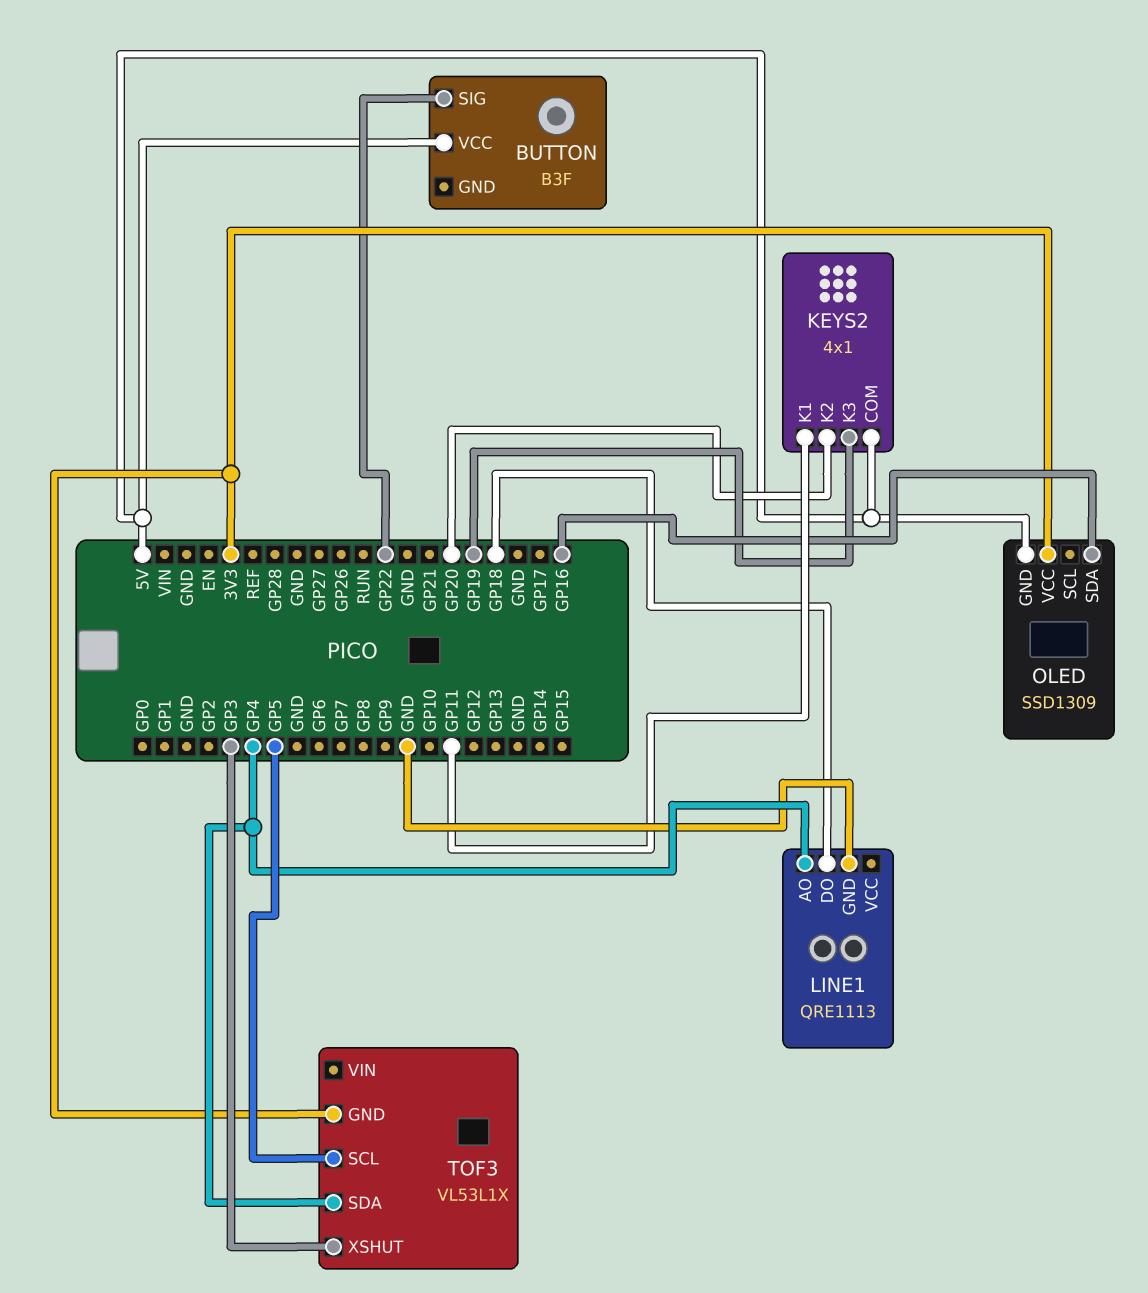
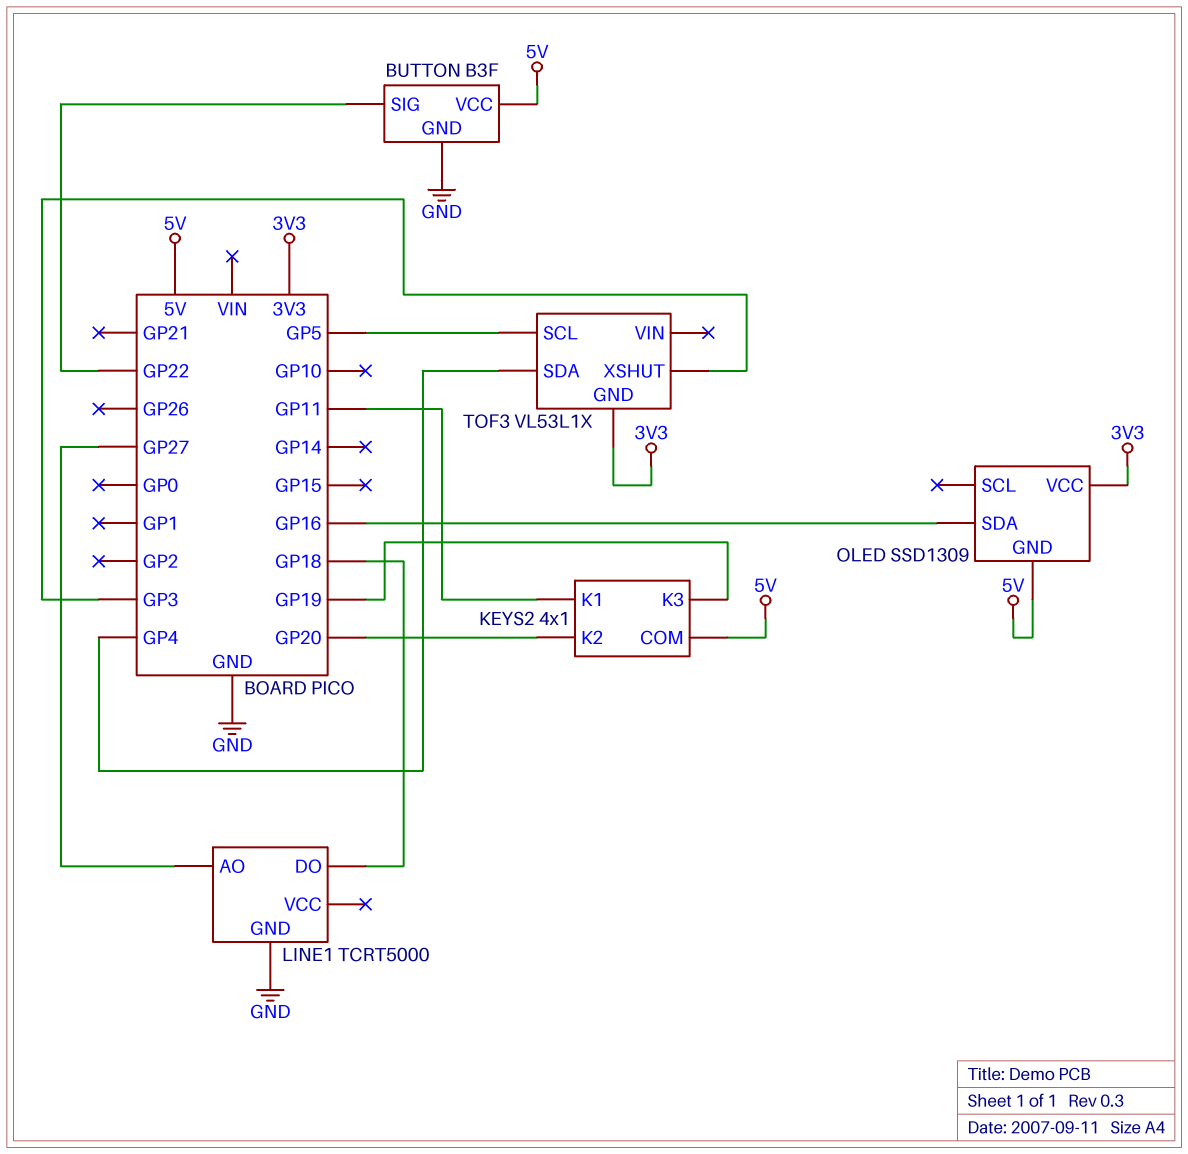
BUTTON pin GND: none -> GND
LINE1: QRE1113 -> TCRT5000
LINE1 pin AO: GP4 -> GP27

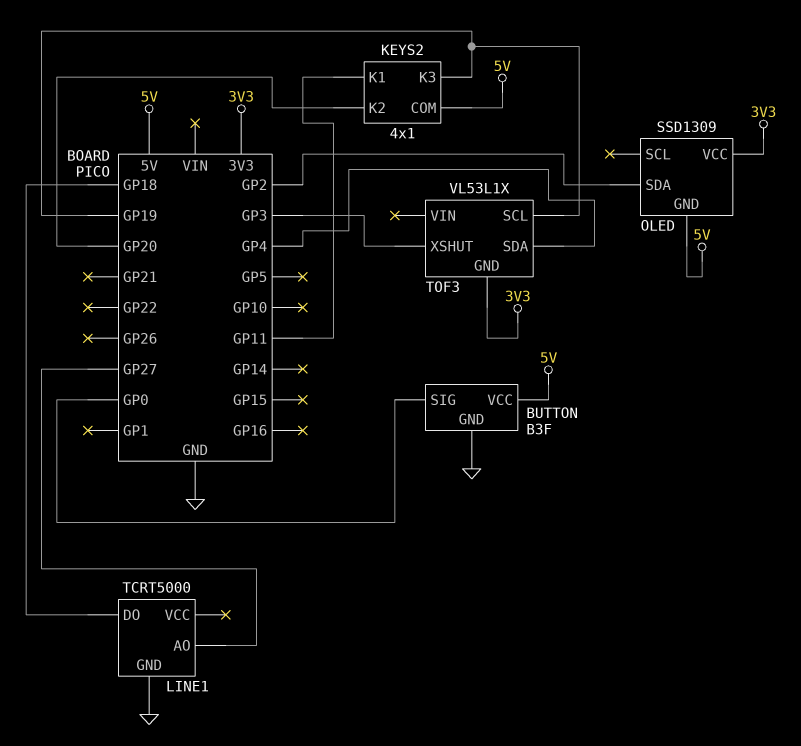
BUTTON pin SIG: GP22 -> GP0
OLED pin SDA: GP16 -> GP2
TOF3 pin SCL: GP5 -> GP19

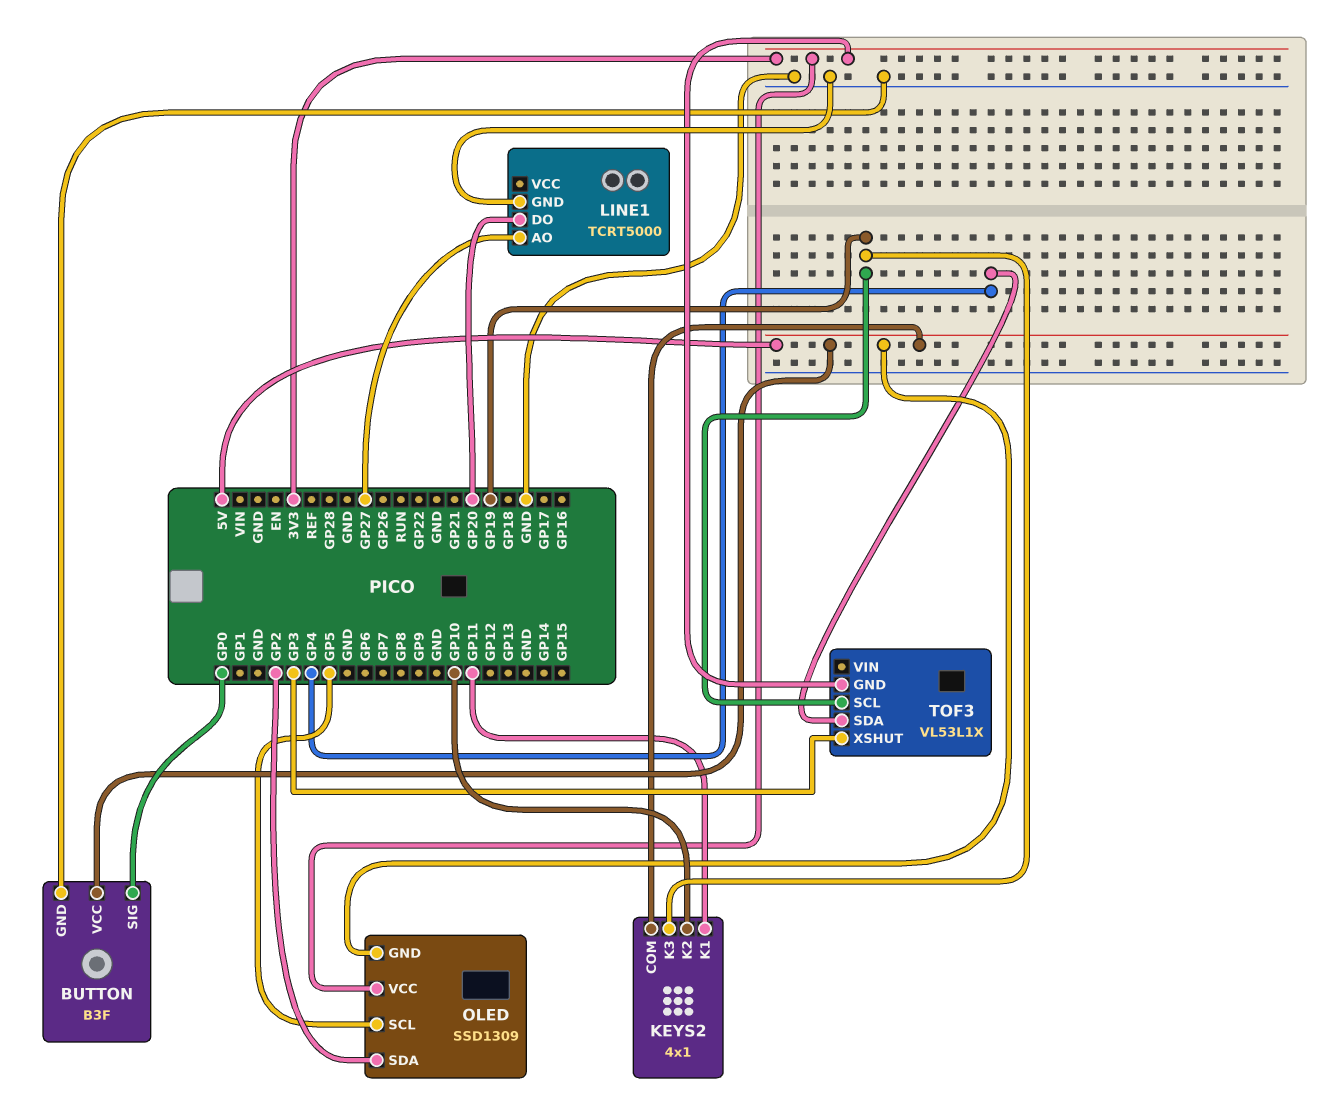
KEYS2 pin K2: GP20 -> GP10
LINE1 pin DO: GP18 -> GP20
OLED pin SCL: none -> GP5

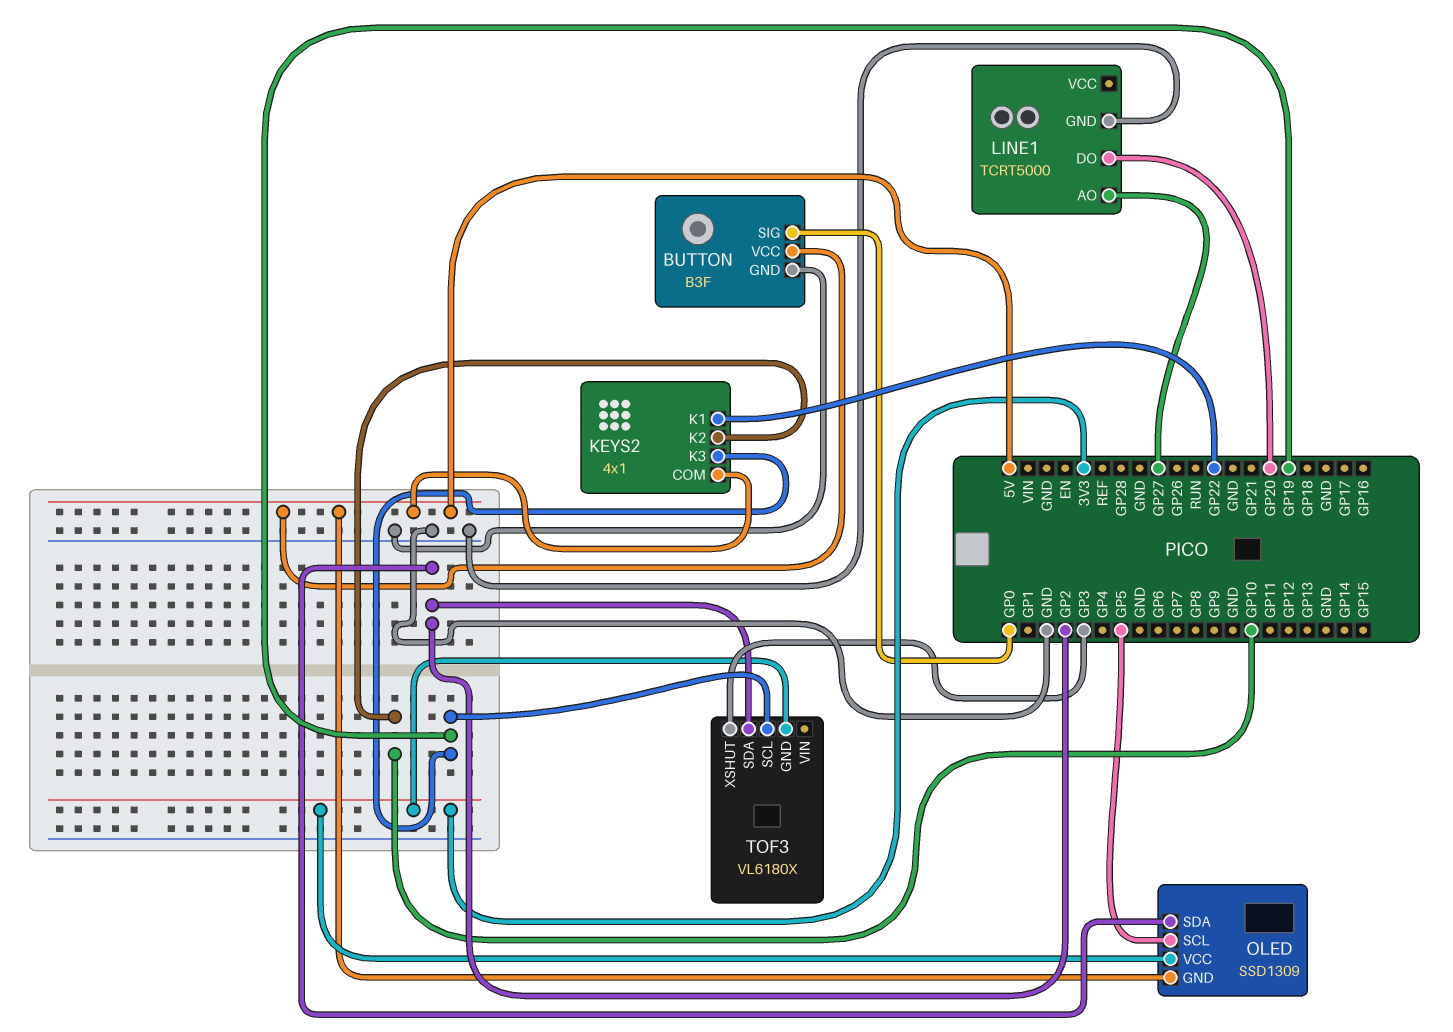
KEYS2 pin K1: GP11 -> GP22
TOF3: VL53L1X -> VL6180X
TOF3 pin SDA: GP4 -> GP2

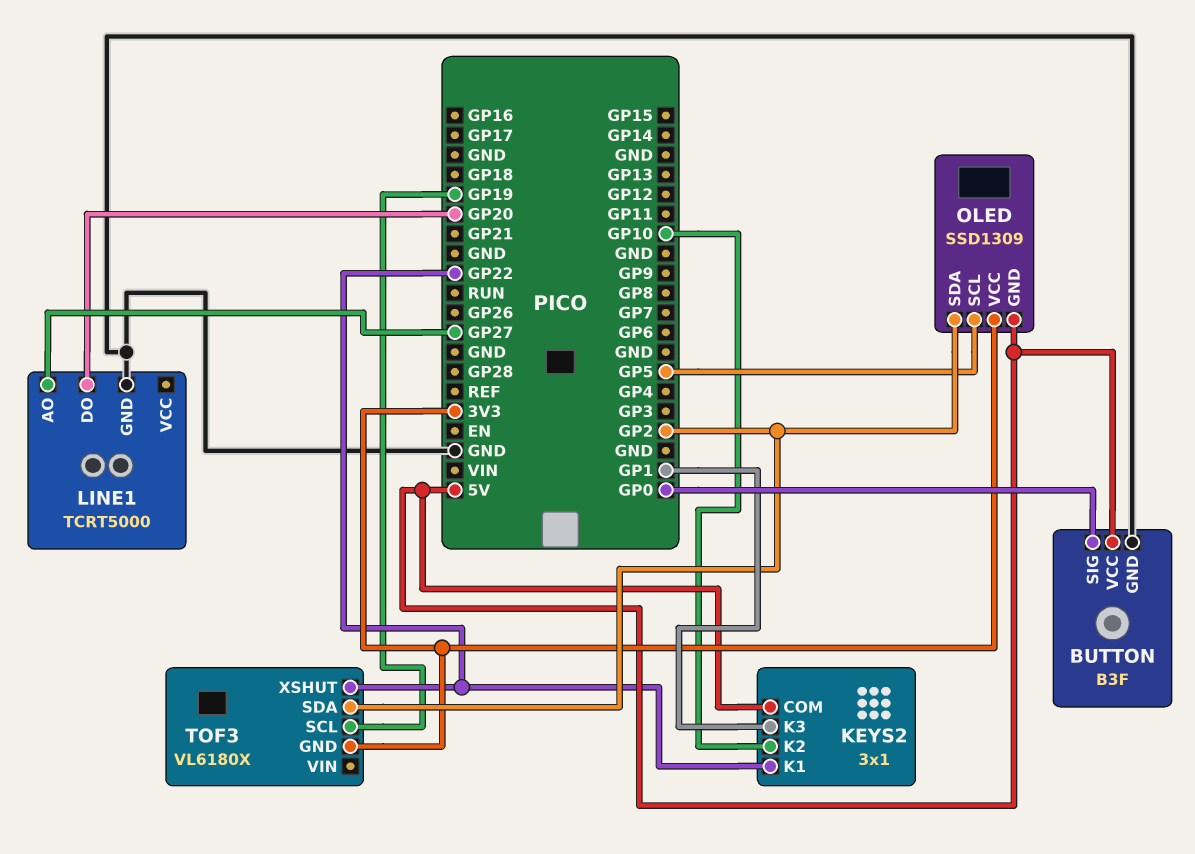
KEYS2: 4x1 -> 3x1
KEYS2 pin K3: GP19 -> GP1
TOF3 pin XSHUT: GP3 -> GP22

